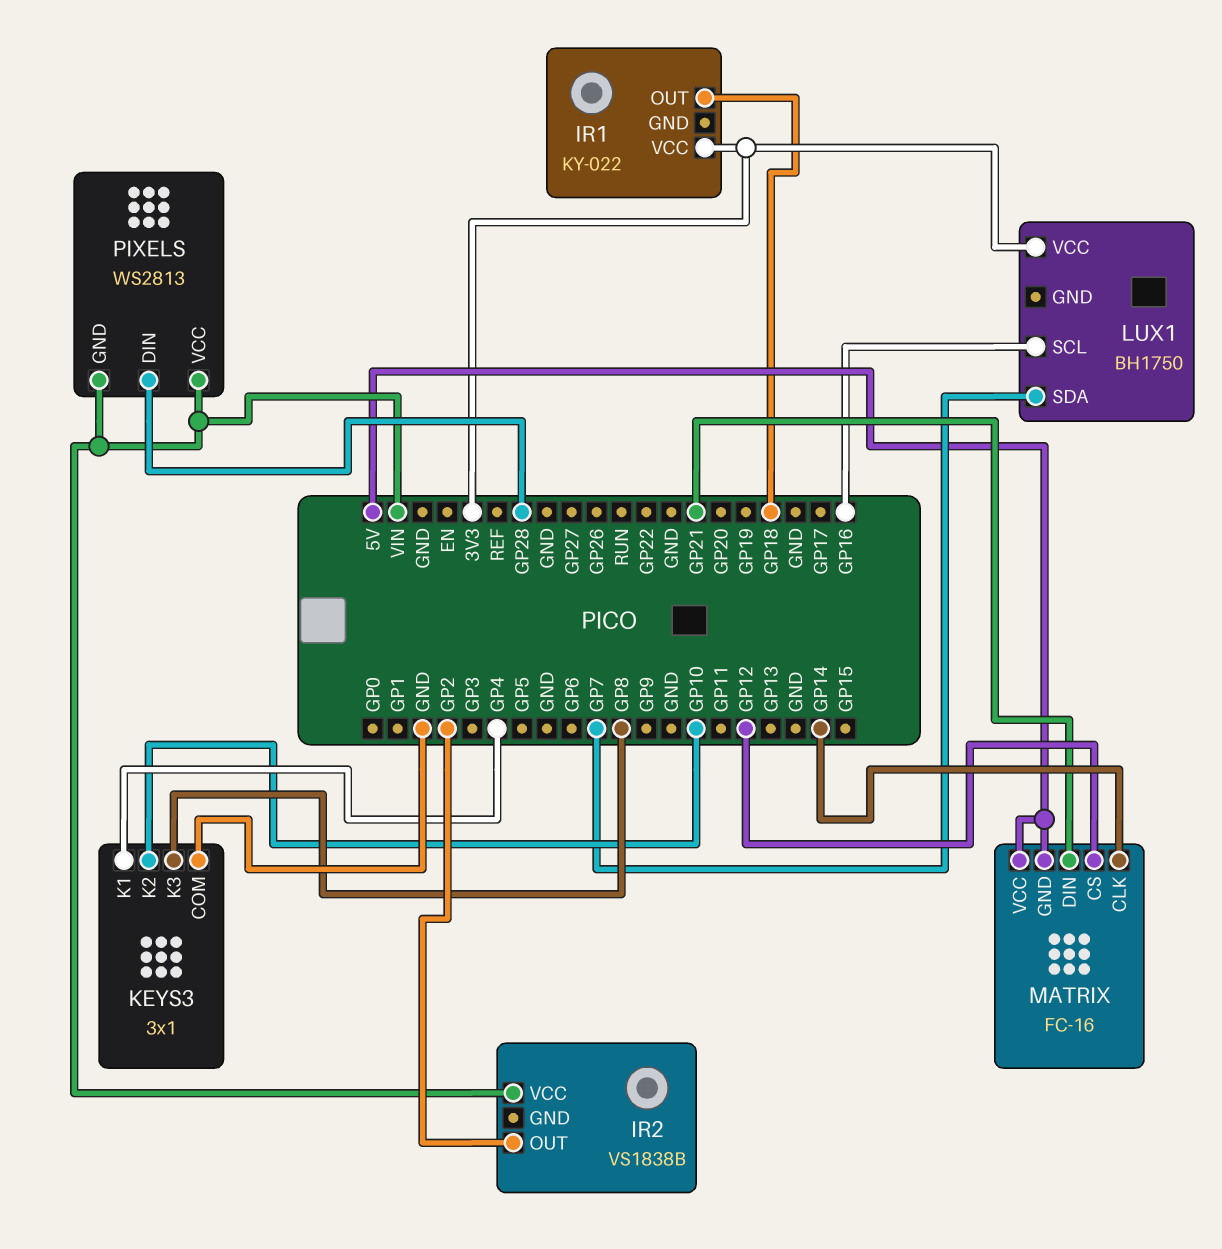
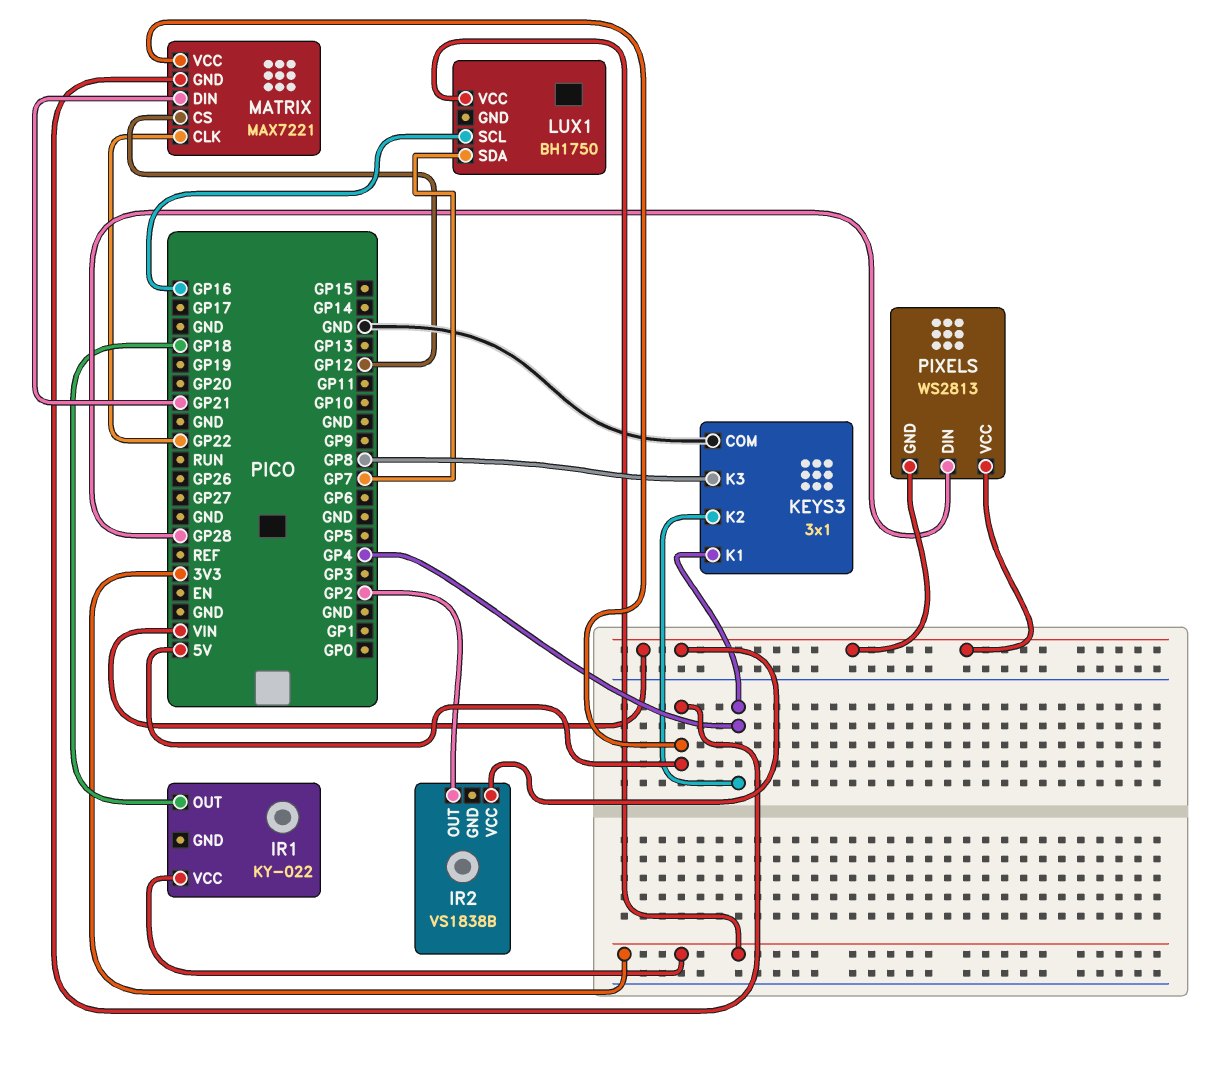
KEYS3 pin K2: GP10 -> GP4
MATRIX: FC-16 -> MAX7221
MATRIX pin CLK: GP14 -> GP22

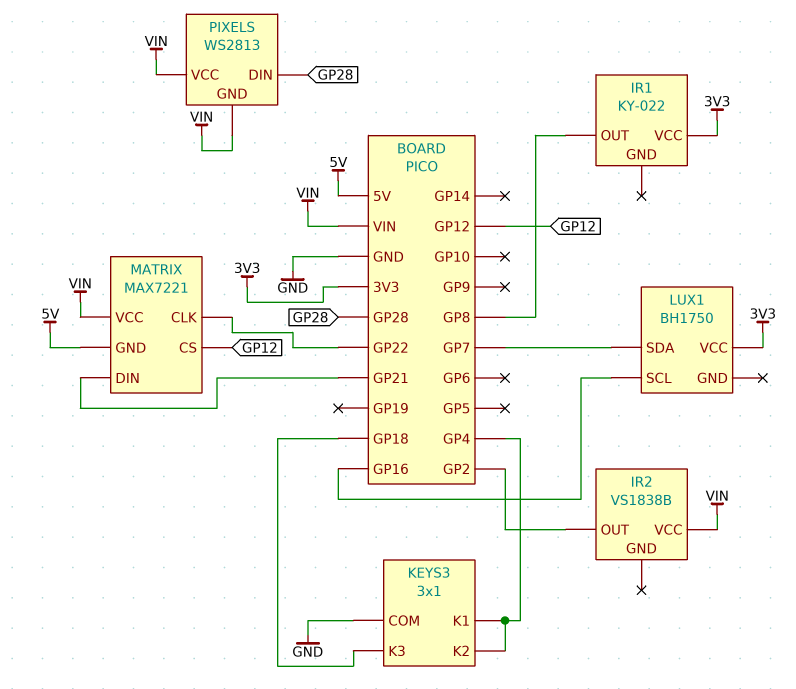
IR1 pin OUT: GP18 -> GP8
KEYS3 pin K3: GP8 -> GP18
MATRIX pin VCC: 5V -> VIN

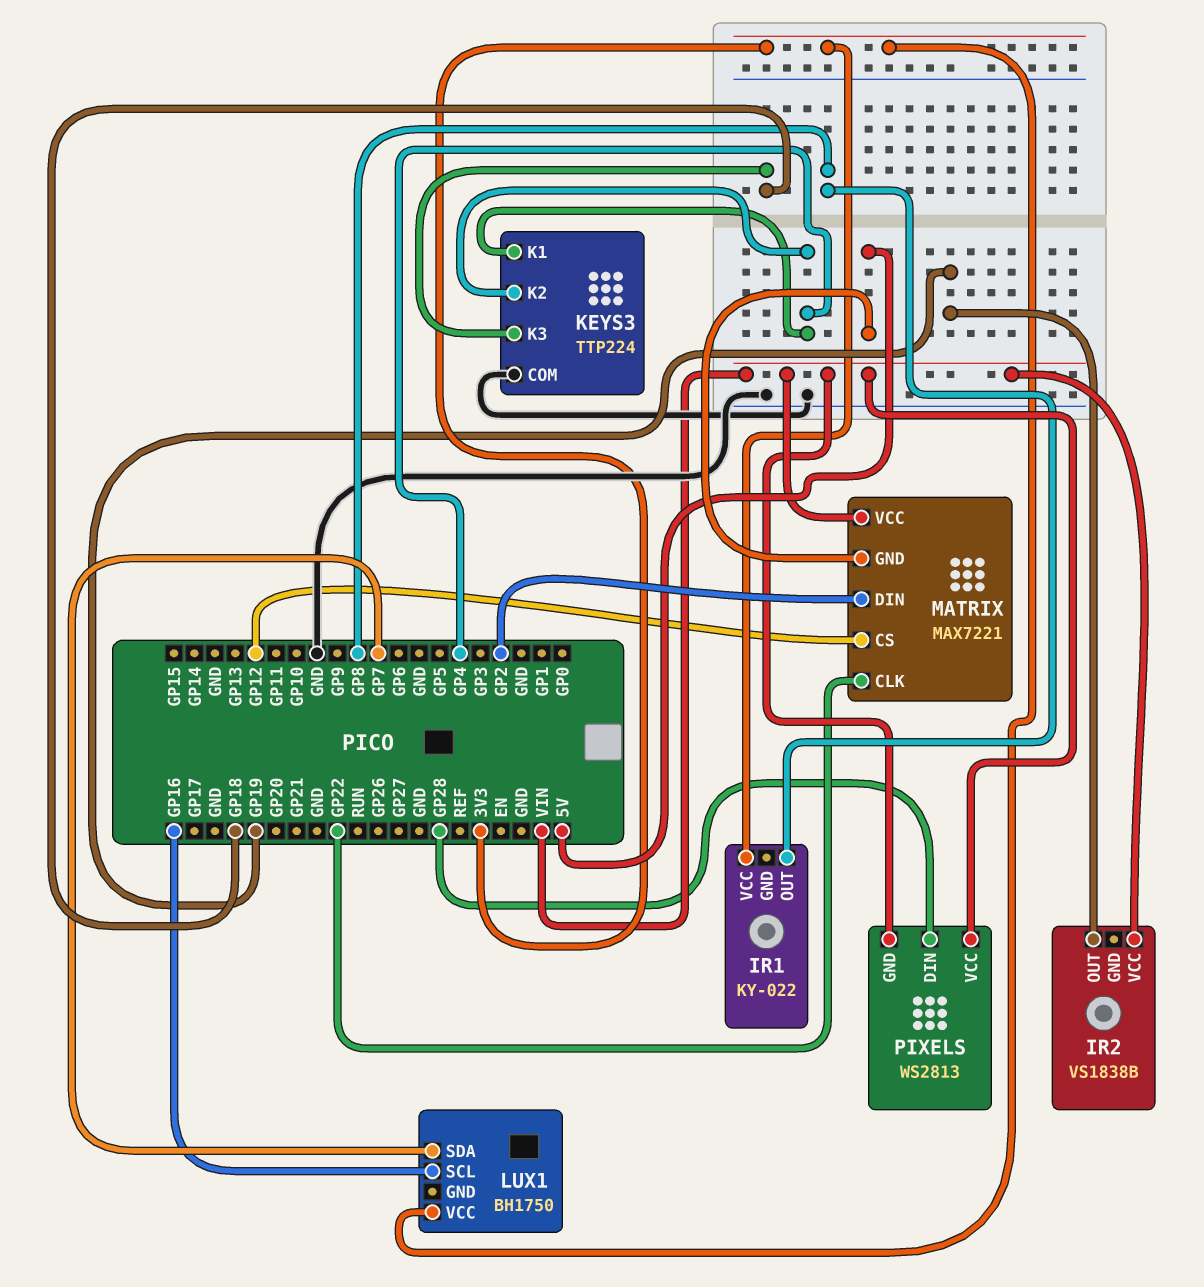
IR2 pin OUT: GP2 -> GP19
KEYS3: 3x1 -> TTP224
MATRIX pin DIN: GP21 -> GP2

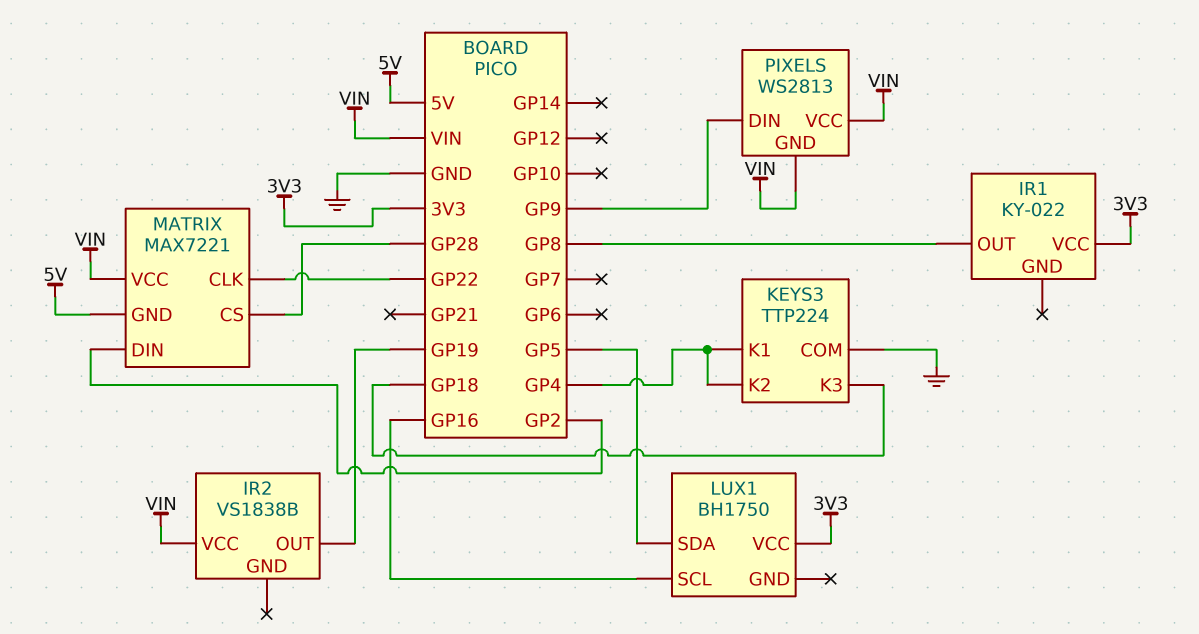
LUX1 pin SDA: GP7 -> GP5
MATRIX pin CS: GP12 -> GP28
PIXELS pin DIN: GP28 -> GP9

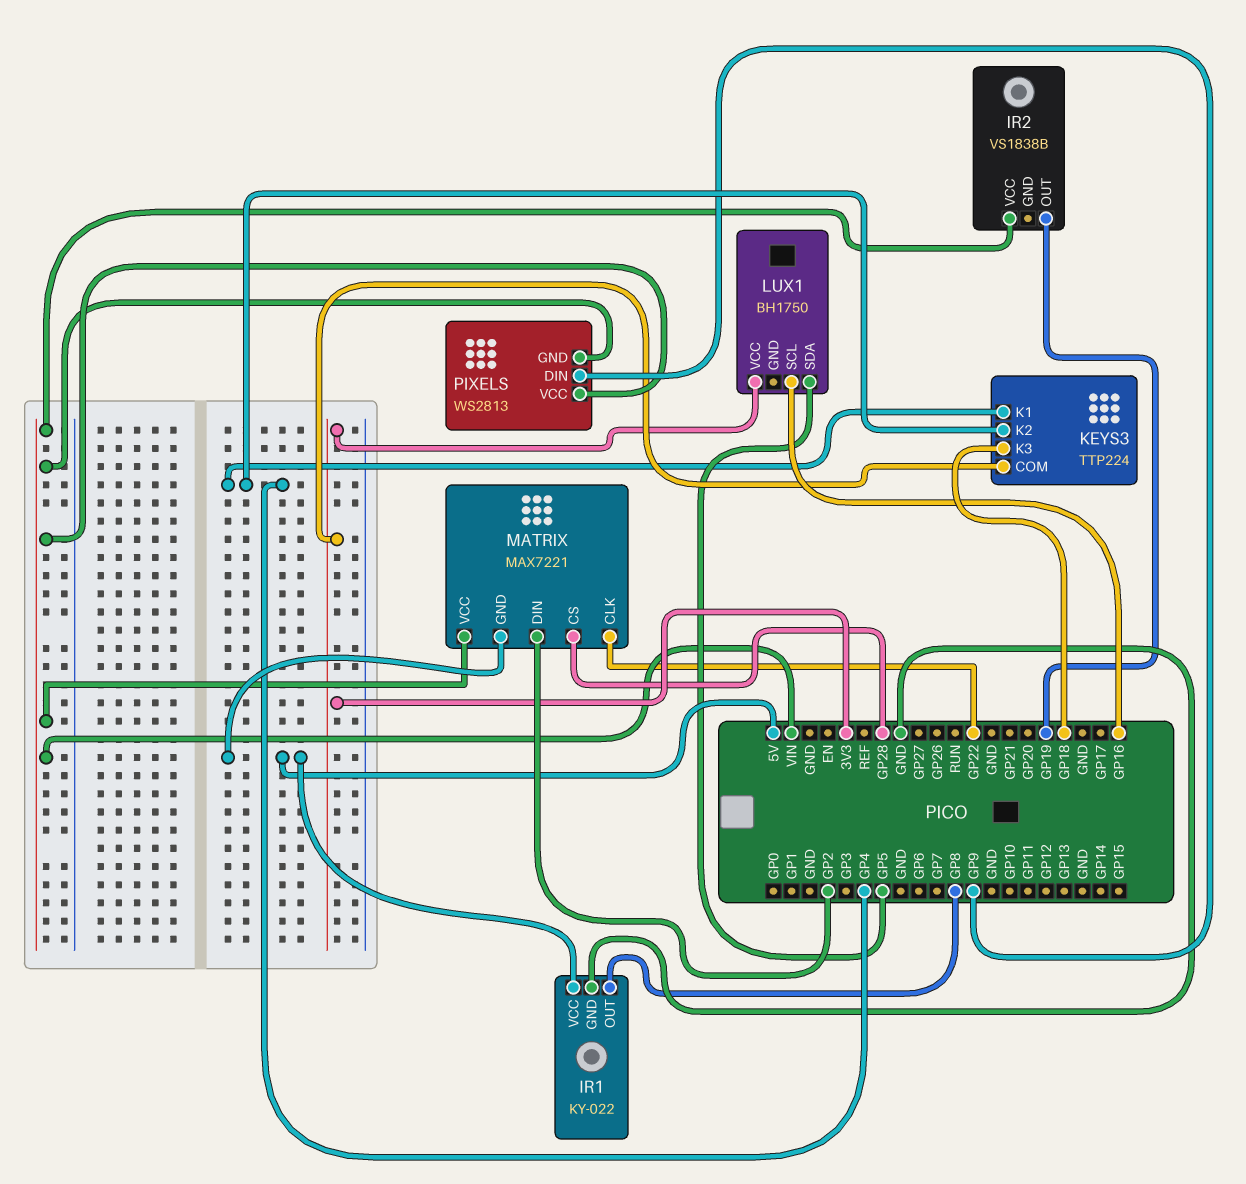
IR1 pin GND: none -> GND
IR1 pin VCC: 3V3 -> 5V
KEYS3 pin COM: GND -> 3V3

